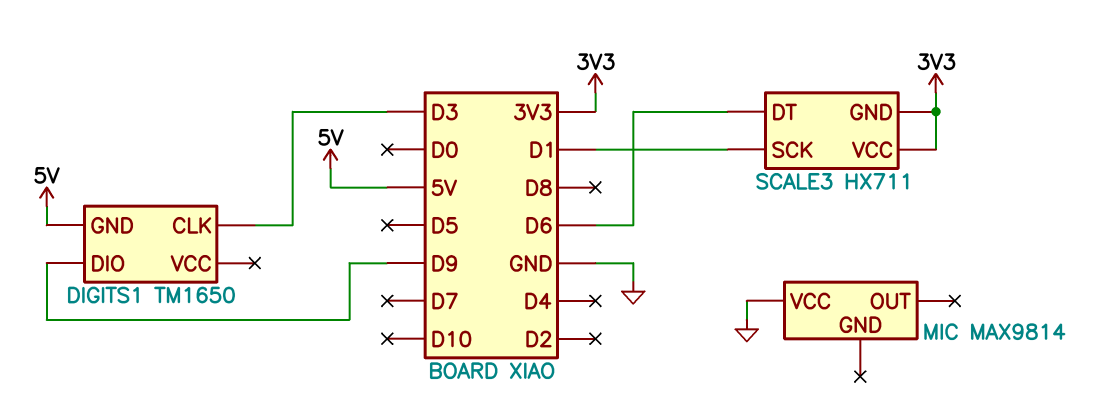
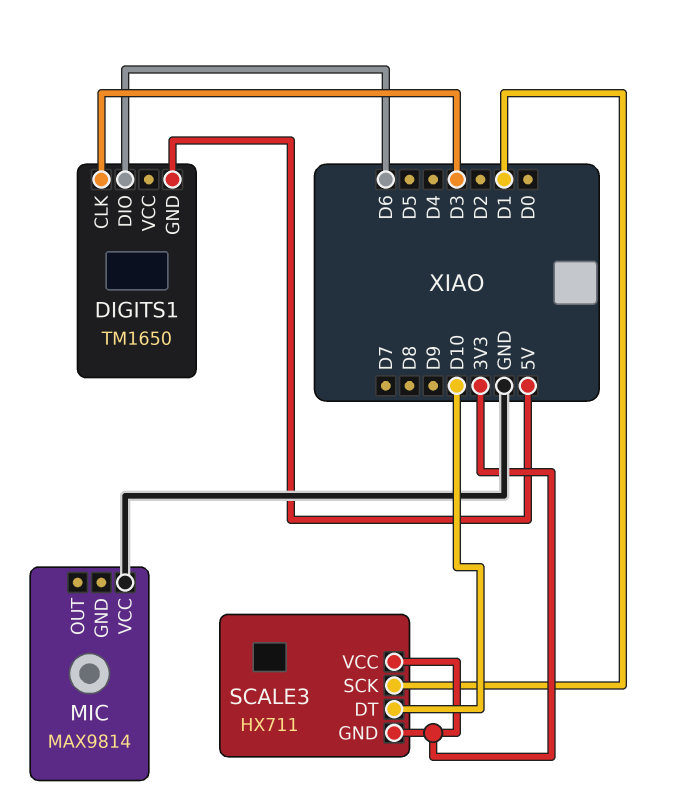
DIGITS1 pin DIO: D9 -> D6
SCALE3 pin DT: D6 -> D10

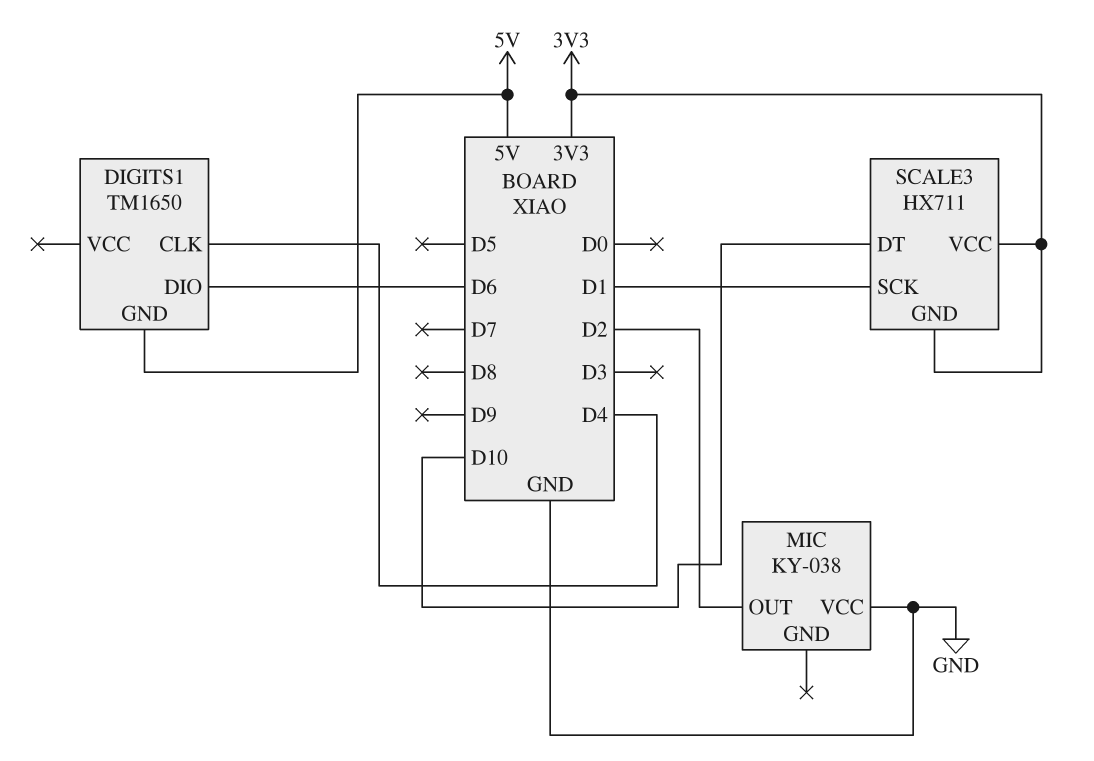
DIGITS1 pin CLK: D3 -> D4
MIC: MAX9814 -> KY-038
MIC pin OUT: none -> D2

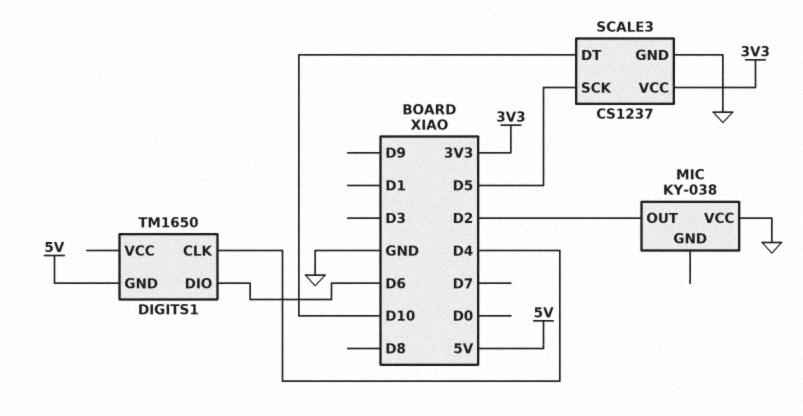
SCALE3: HX711 -> CS1237
SCALE3 pin GND: 3V3 -> GND
SCALE3 pin SCK: D1 -> D5

